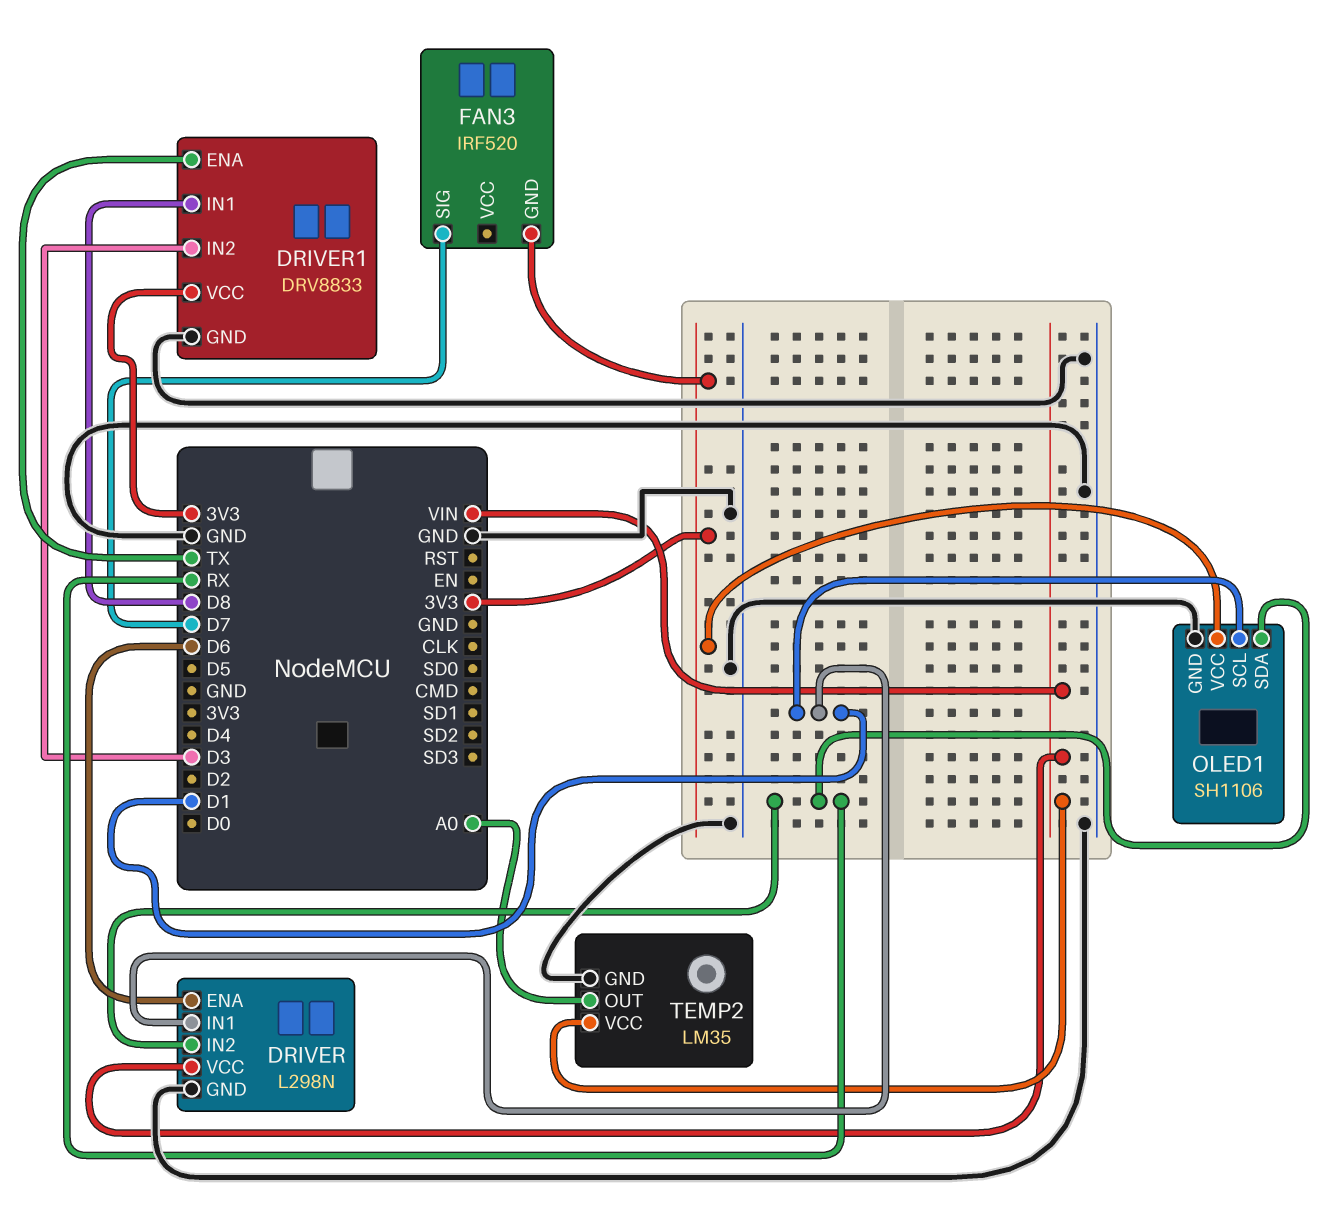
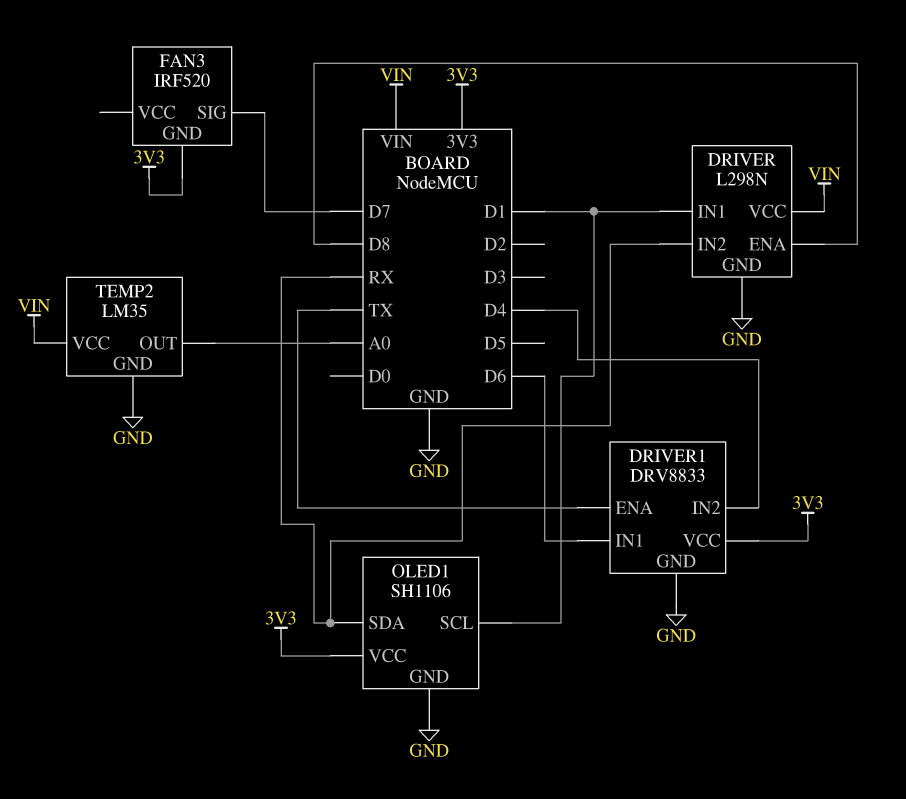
DRIVER pin ENA: D6 -> D8
DRIVER1 pin IN1: D8 -> D6
DRIVER1 pin IN2: D3 -> D4

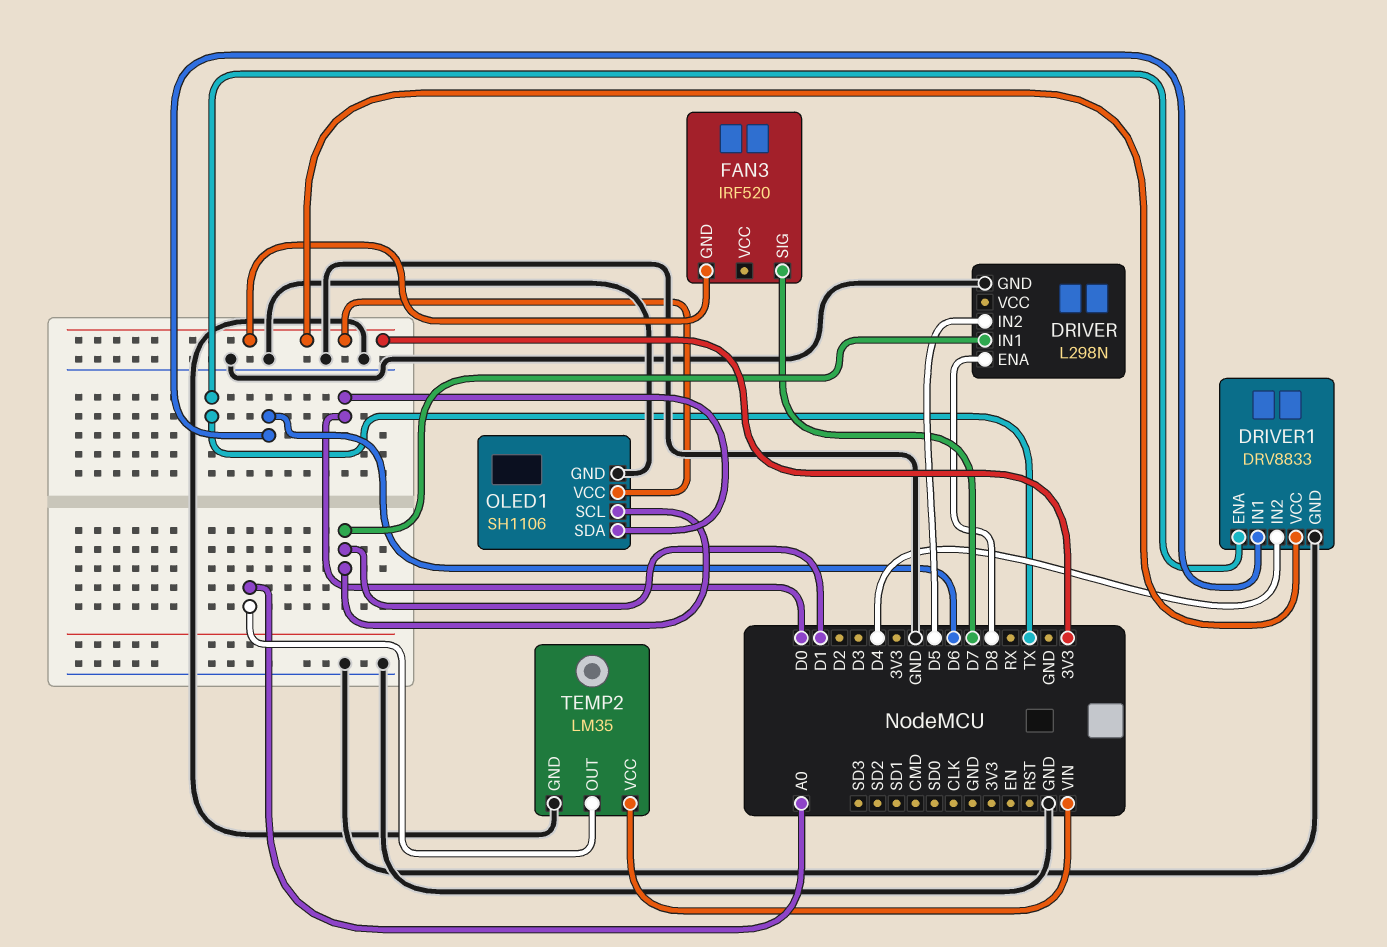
DRIVER pin IN2: RX -> D5
DRIVER pin VCC: VIN -> none
OLED1 pin SDA: RX -> D0

